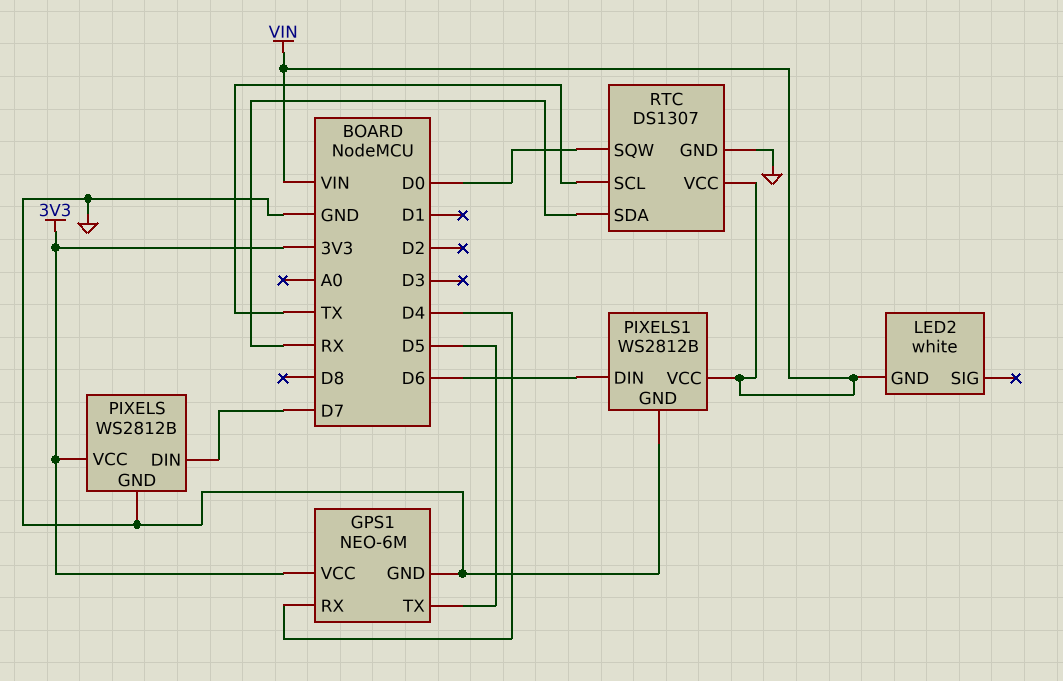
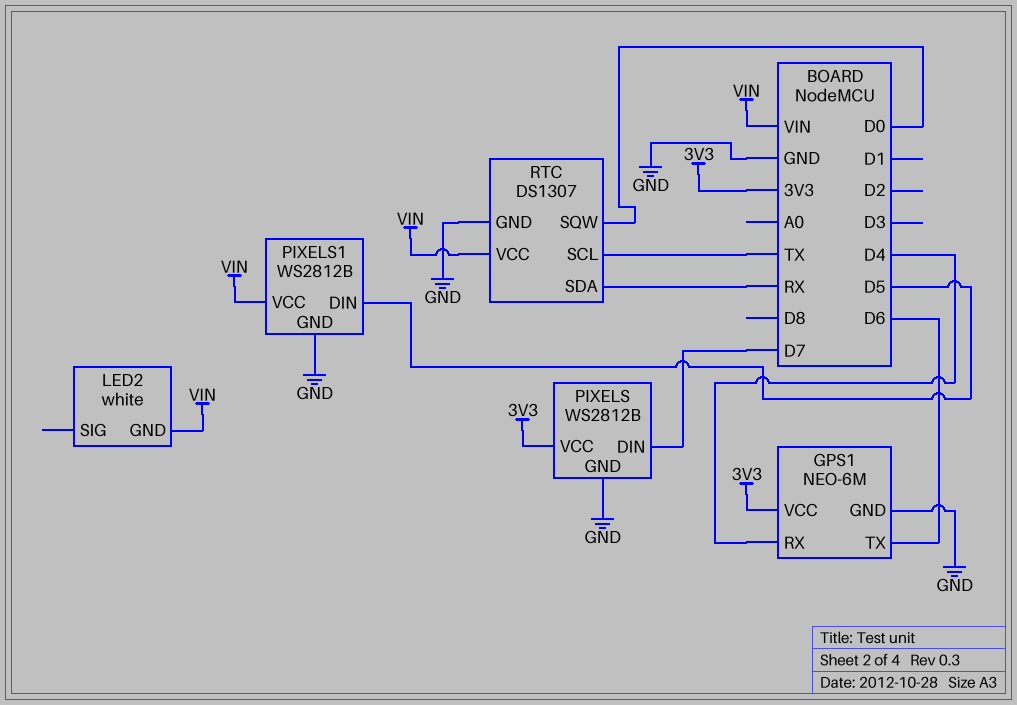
GPS1 pin TX: D5 -> D6
PIXELS1 pin DIN: D6 -> D5

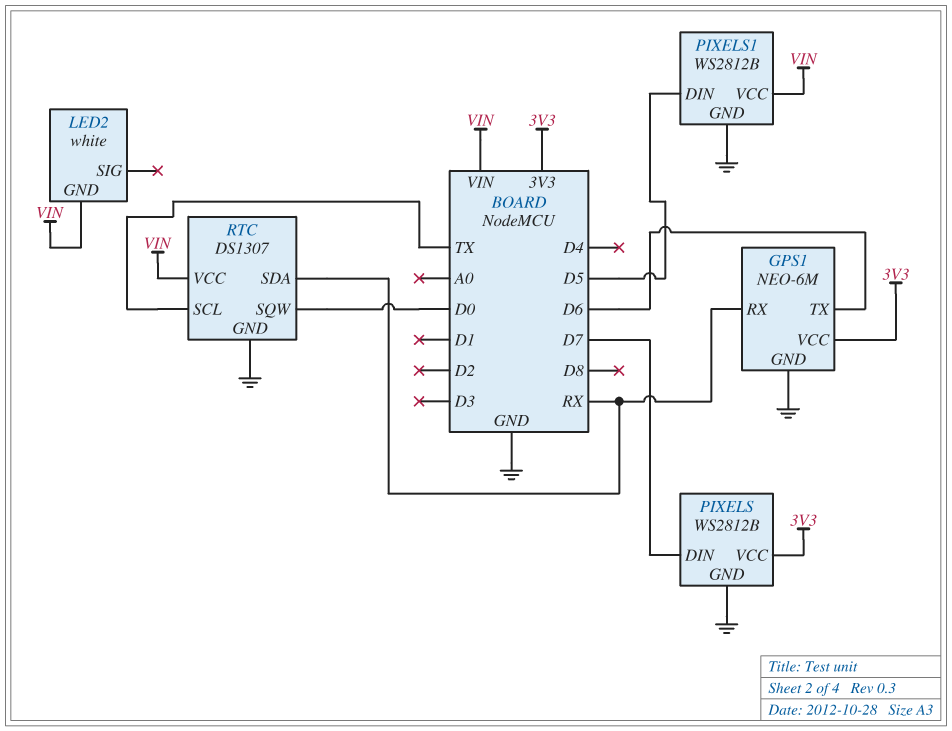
GPS1 pin RX: D4 -> RX

